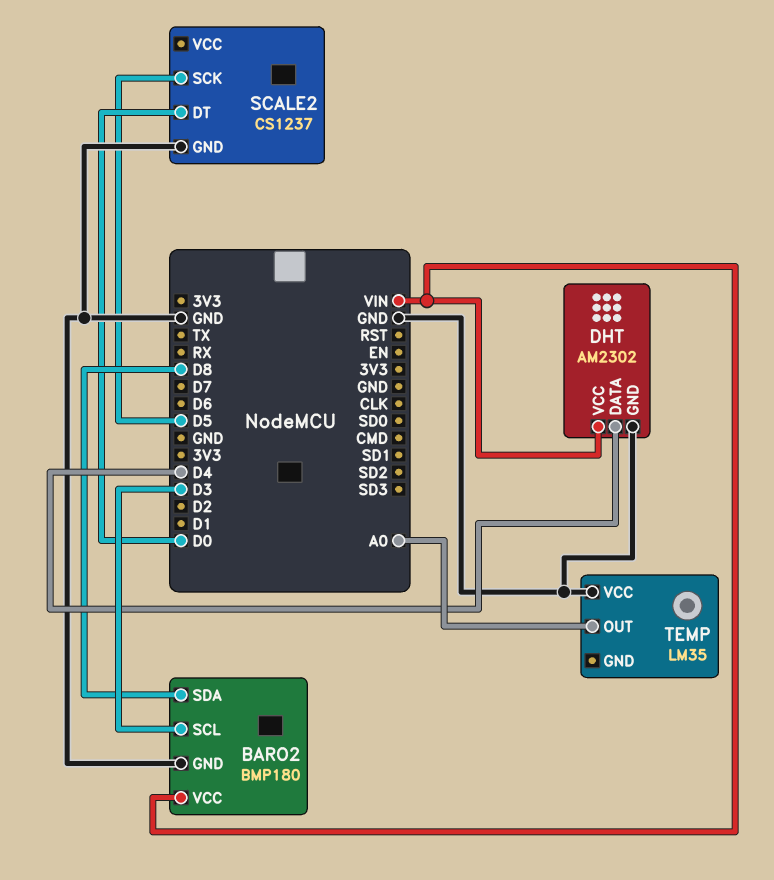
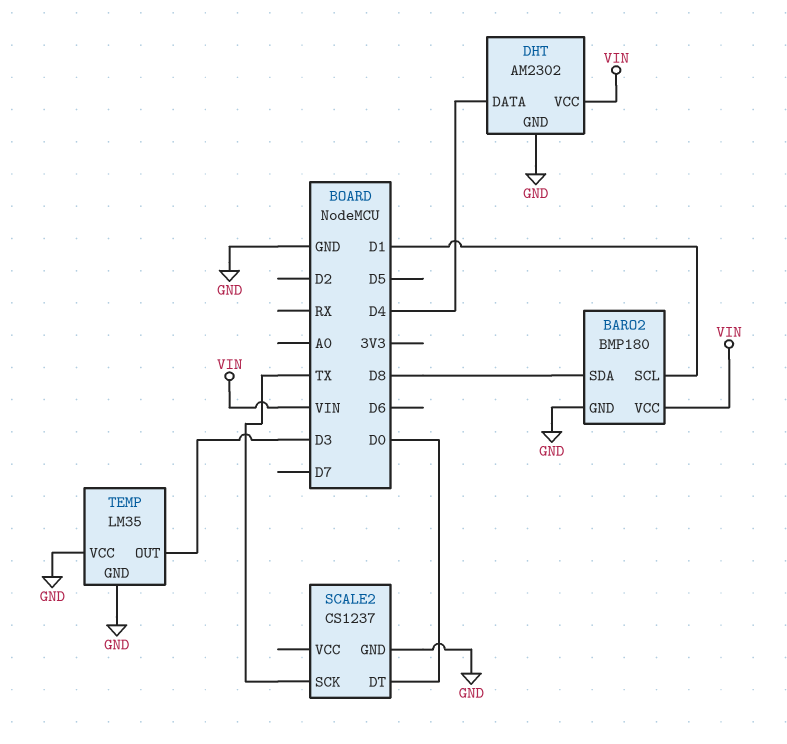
BARO2 pin SCL: D3 -> D1
SCALE2 pin SCK: D5 -> TX
TEMP pin GND: none -> GND
TEMP pin OUT: A0 -> D3

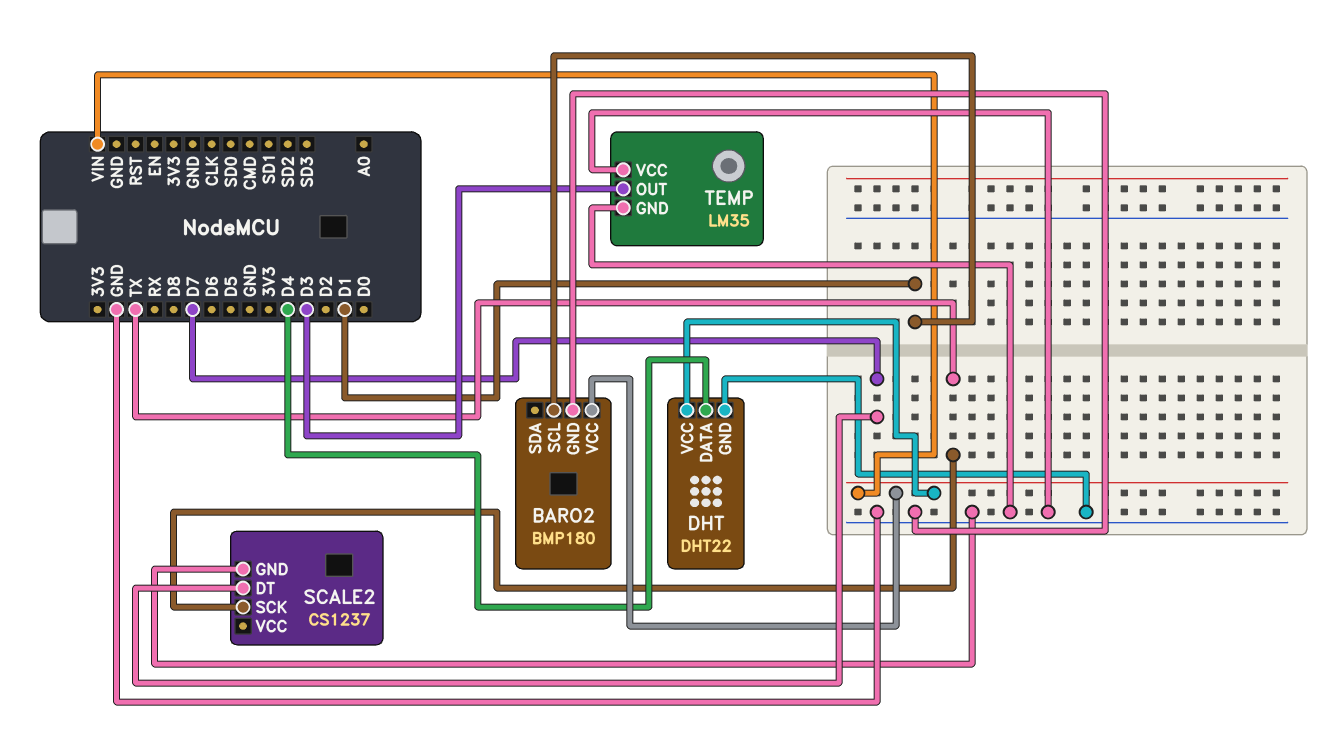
BARO2 pin SDA: D8 -> none
DHT: AM2302 -> DHT22
SCALE2 pin DT: D0 -> D7

